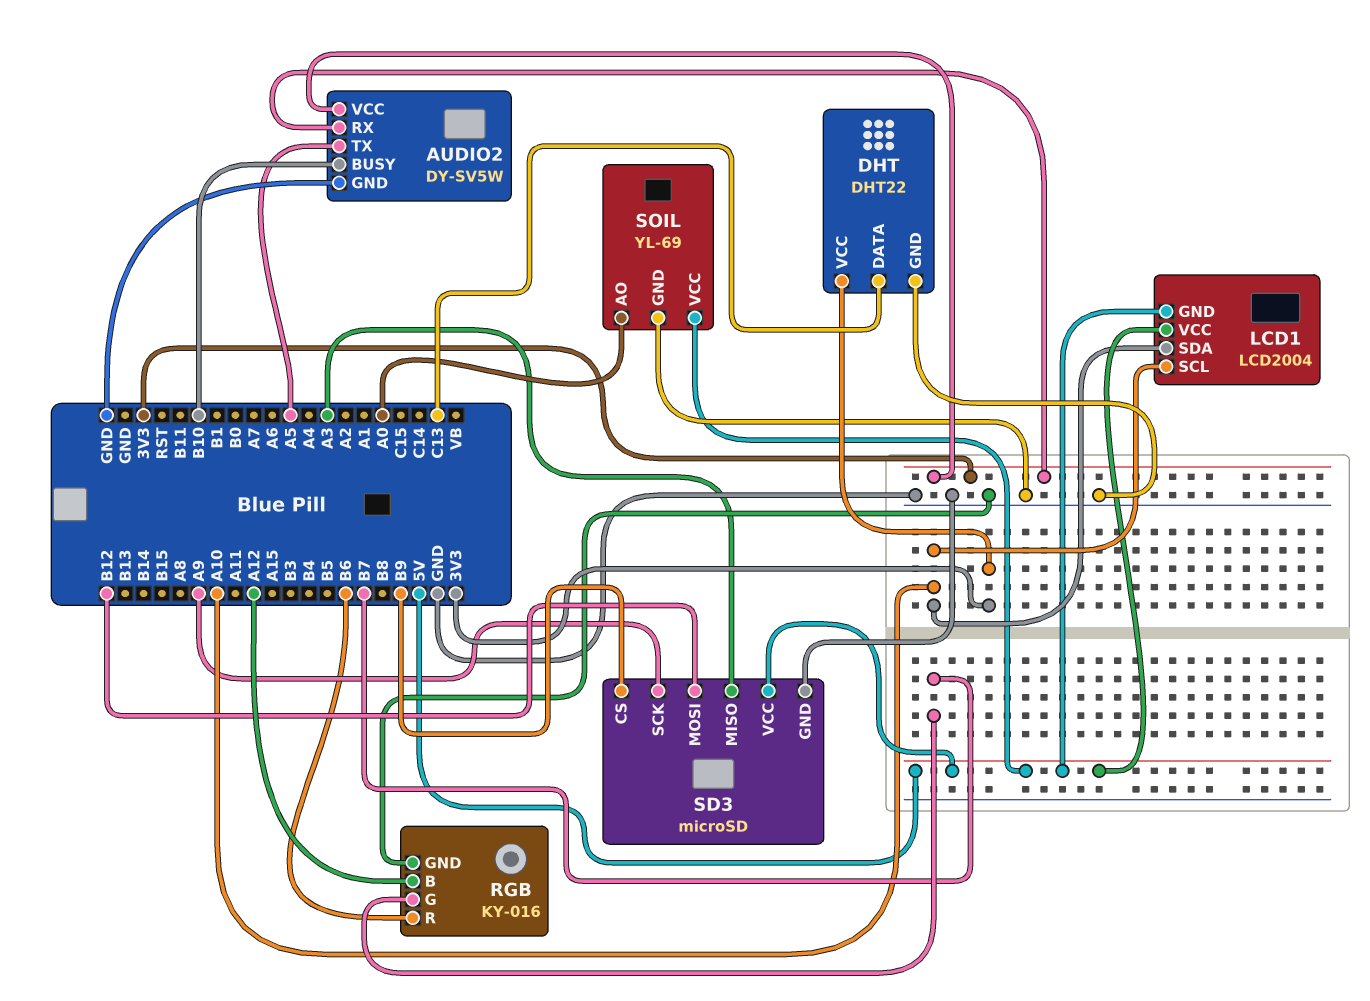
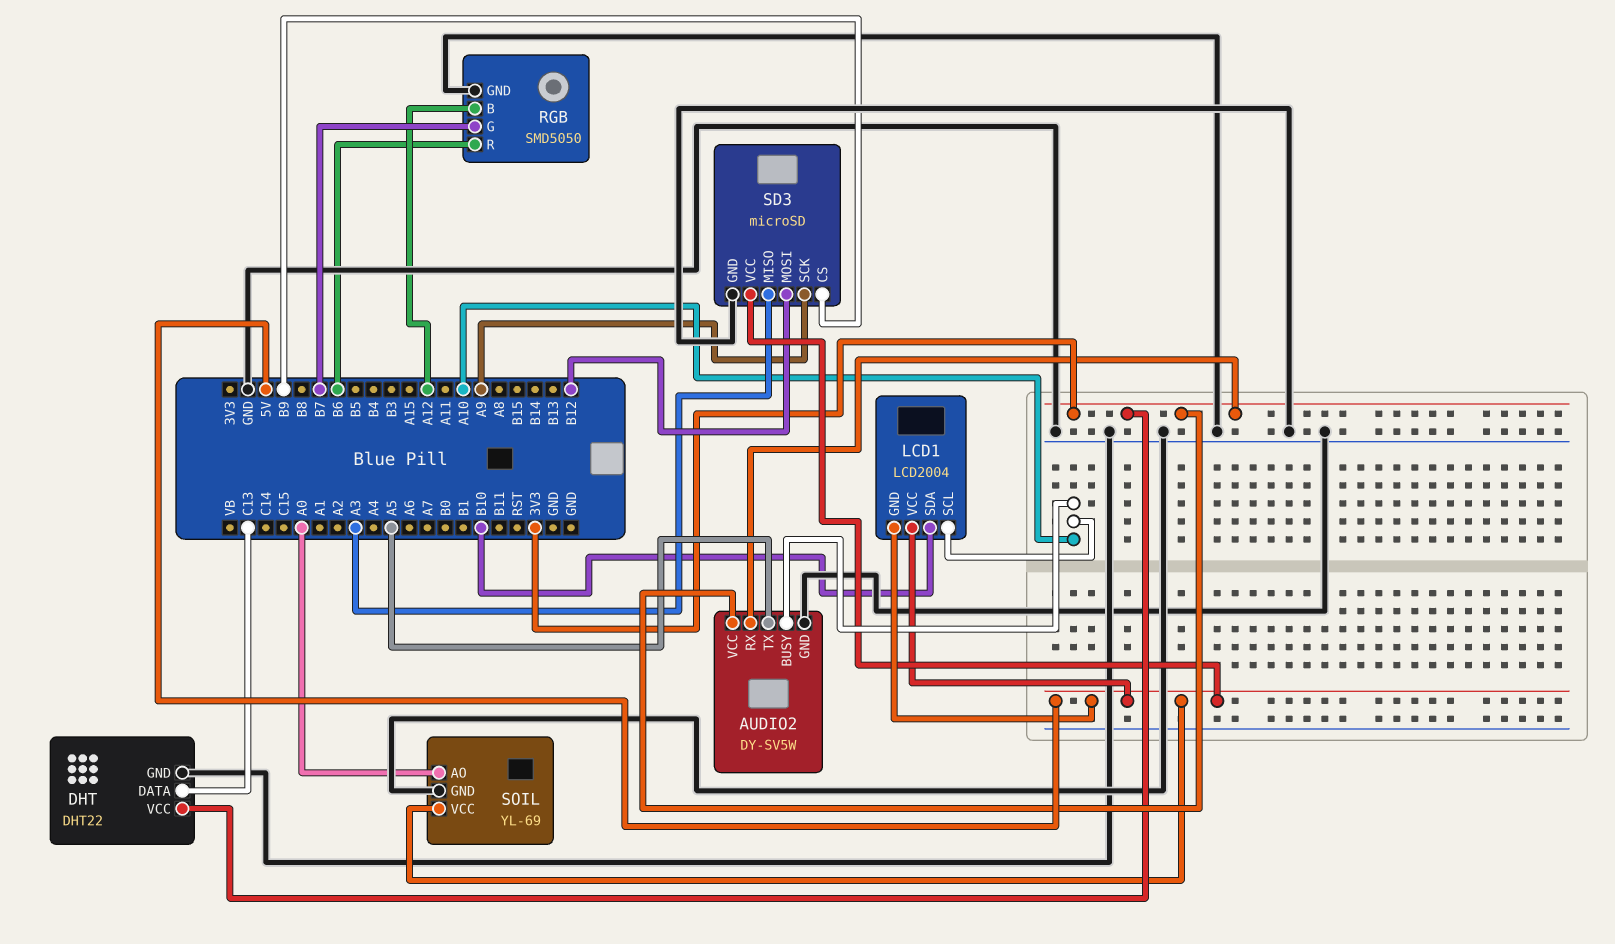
AUDIO2 pin BUSY: B10 -> A10
LCD1 pin SDA: A10 -> B10
RGB: KY-016 -> SMD5050

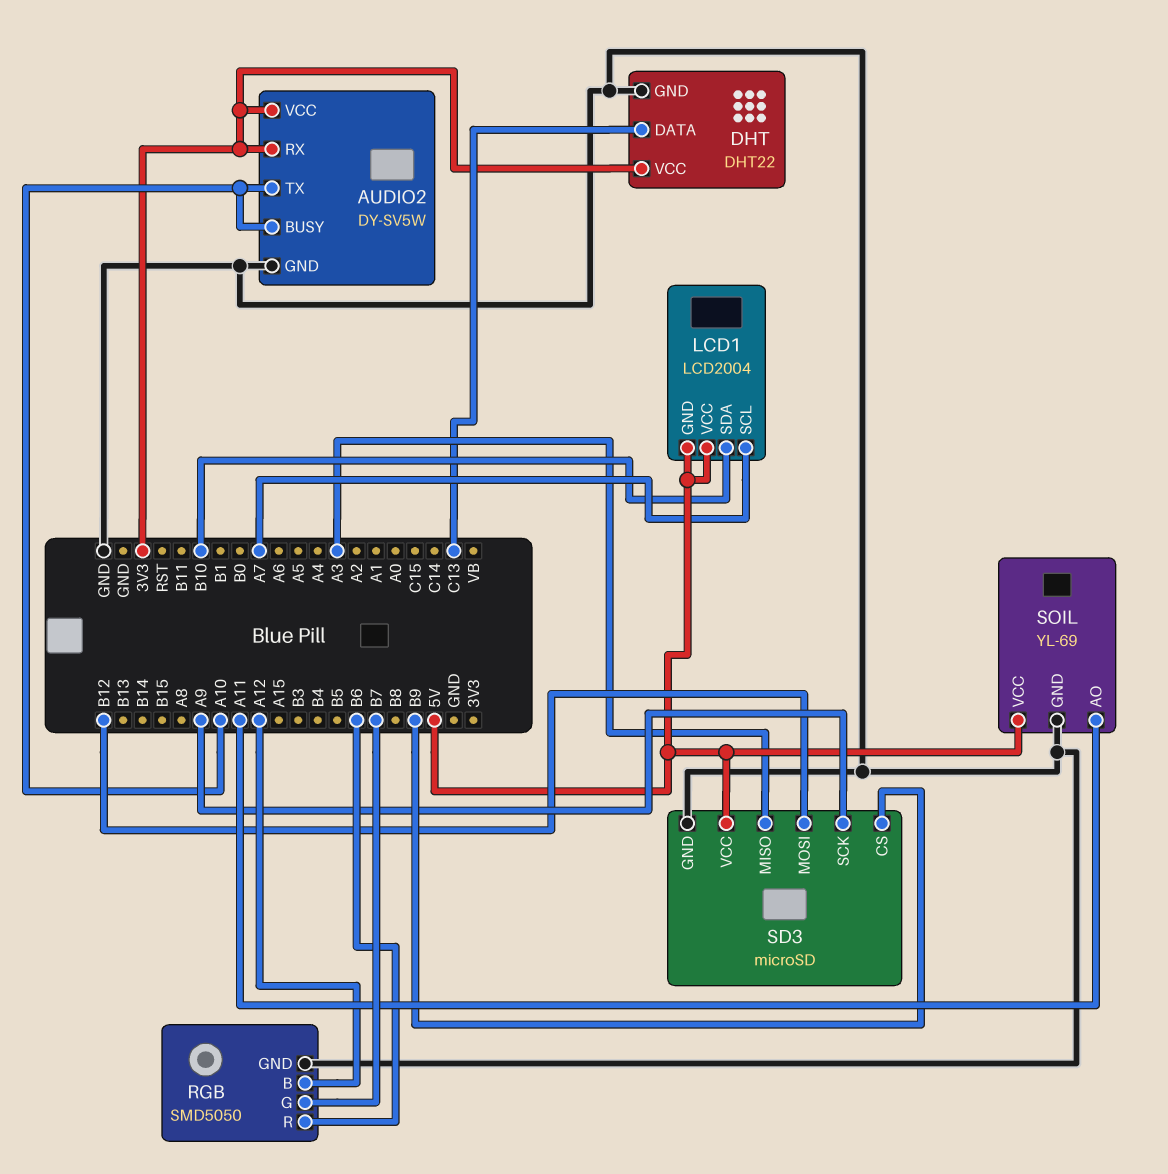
AUDIO2 pin TX: A5 -> A10
LCD1 pin SCL: A10 -> A7
SOIL pin AO: A0 -> A11

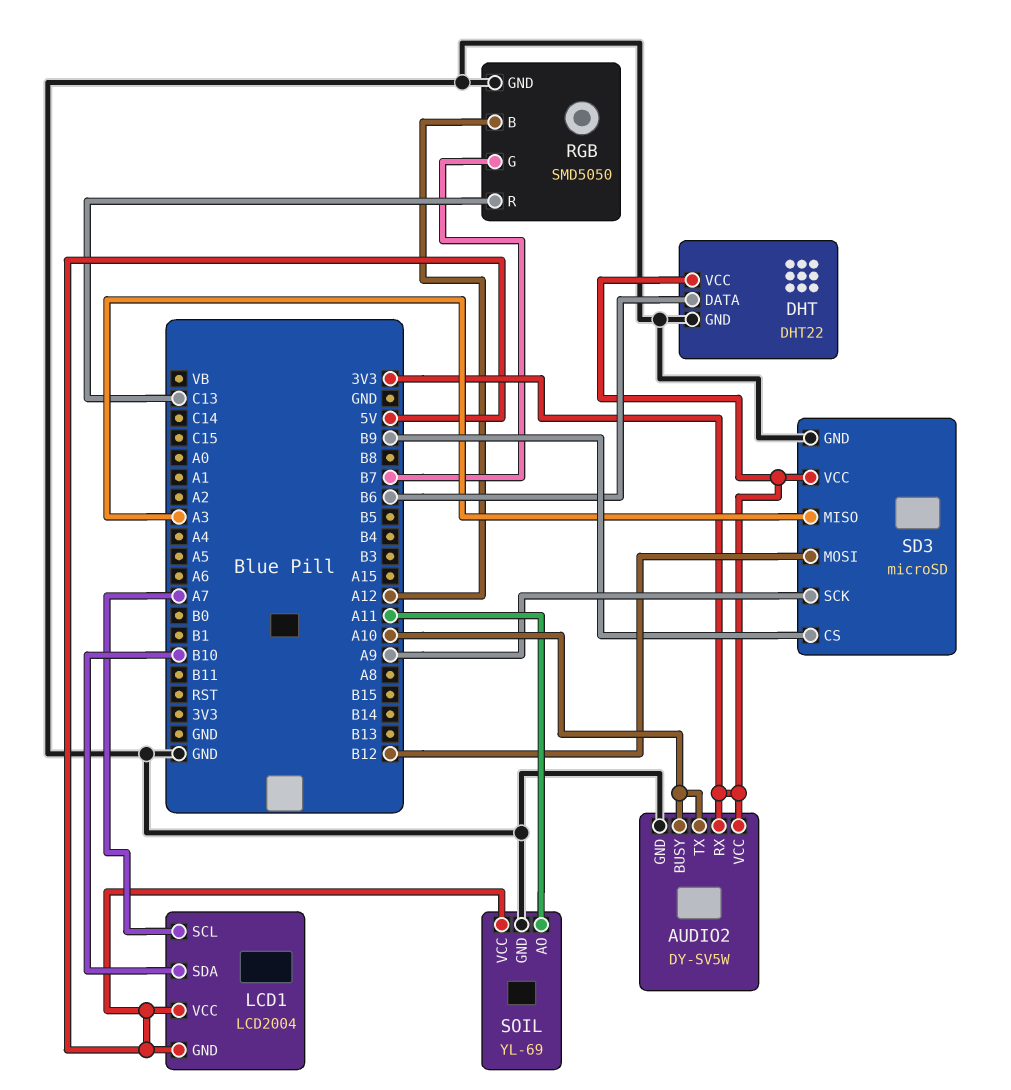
DHT pin DATA: C13 -> B6
RGB pin R: B6 -> C13
SD3 pin VCC: 5V -> 3V3

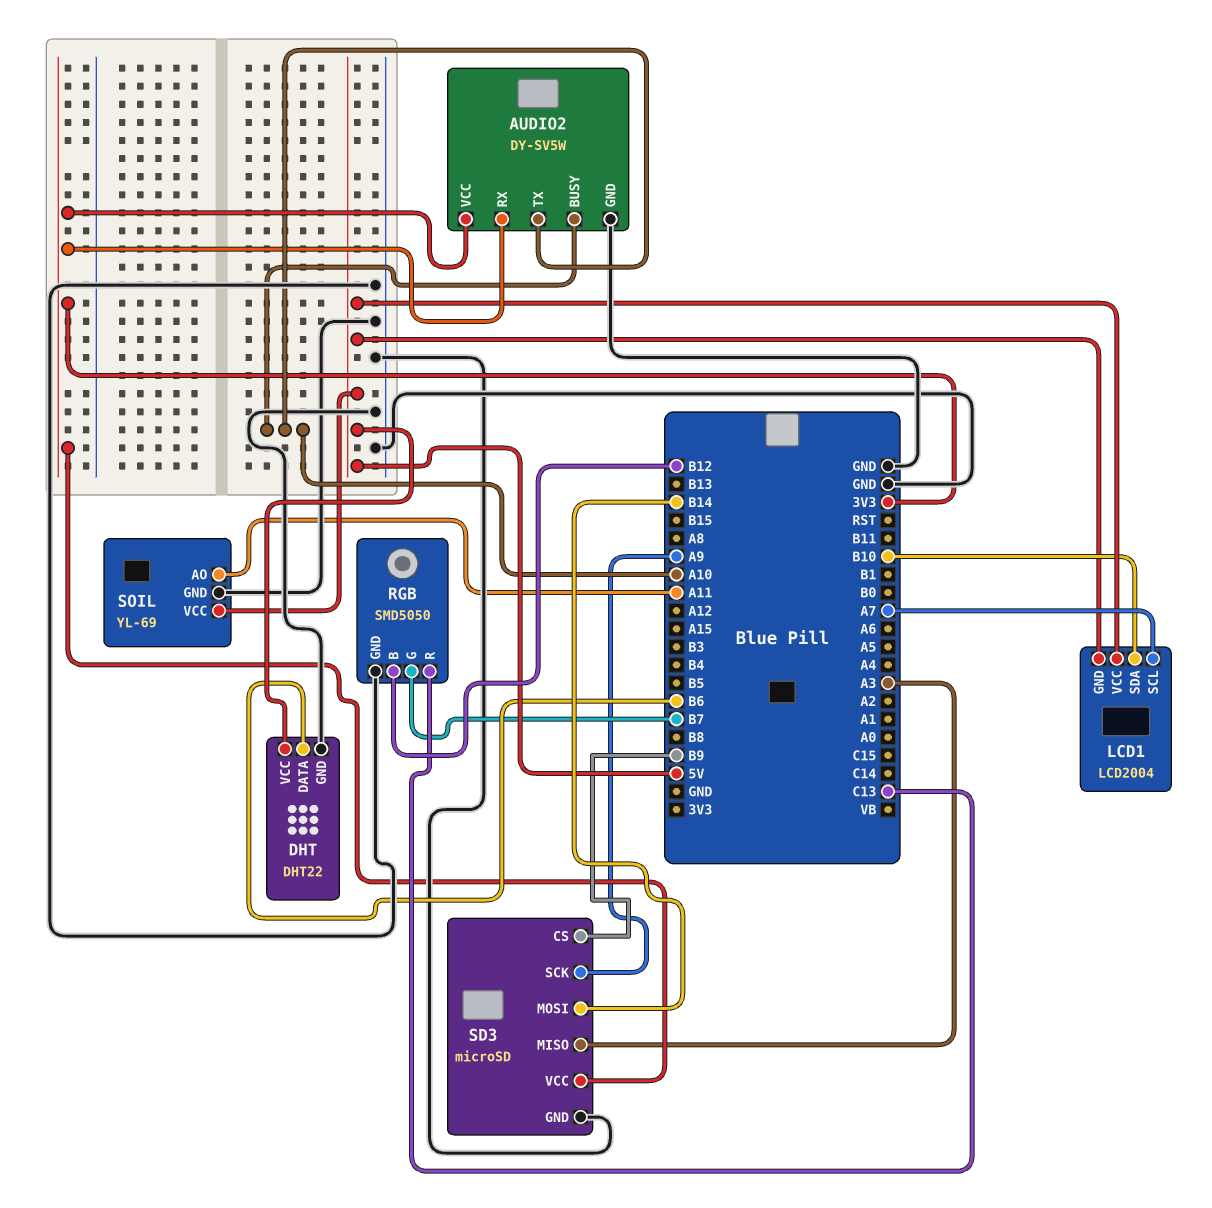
DHT pin VCC: 3V3 -> 5V
RGB pin B: A12 -> B12
SD3 pin MOSI: B12 -> B14

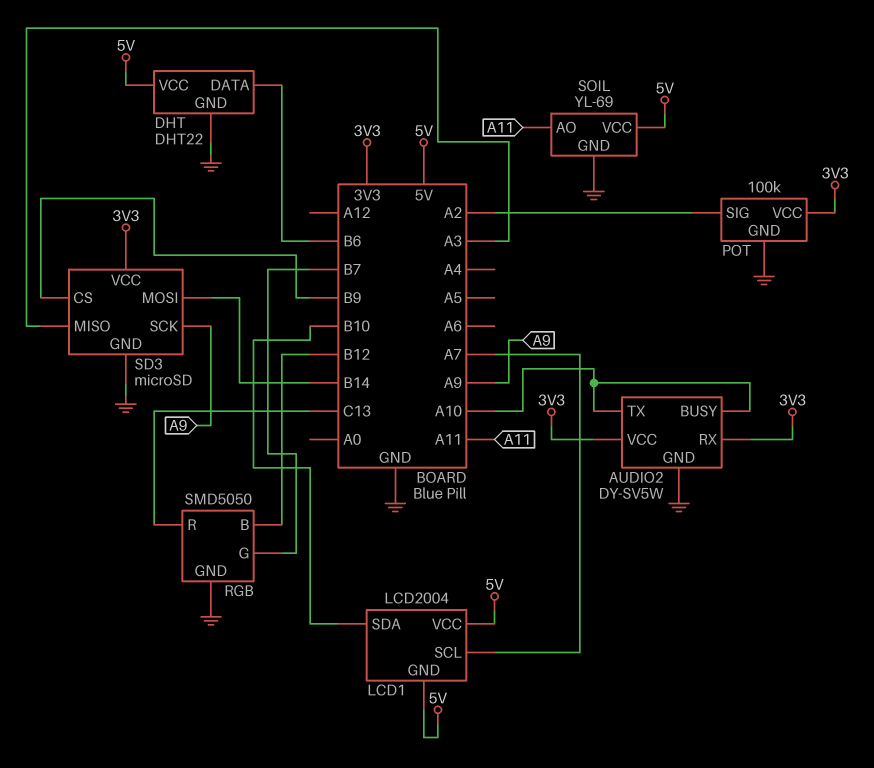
POT: none -> 100k
POT pin GND: none -> GND
POT pin SIG: none -> A2
POT pin VCC: none -> 3V3

